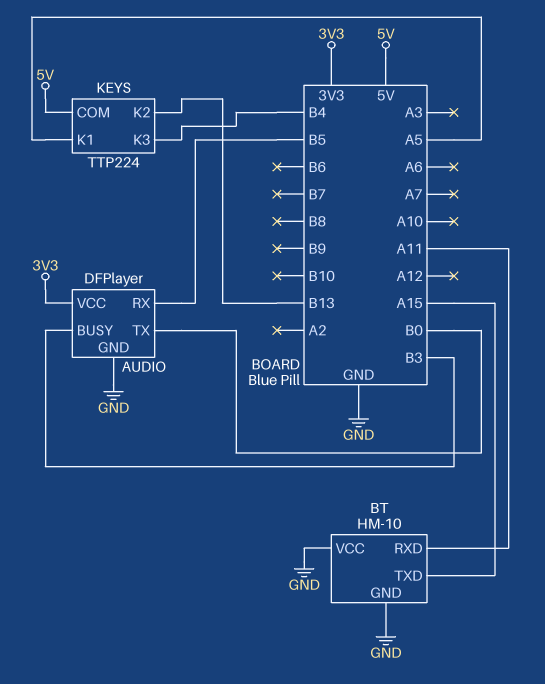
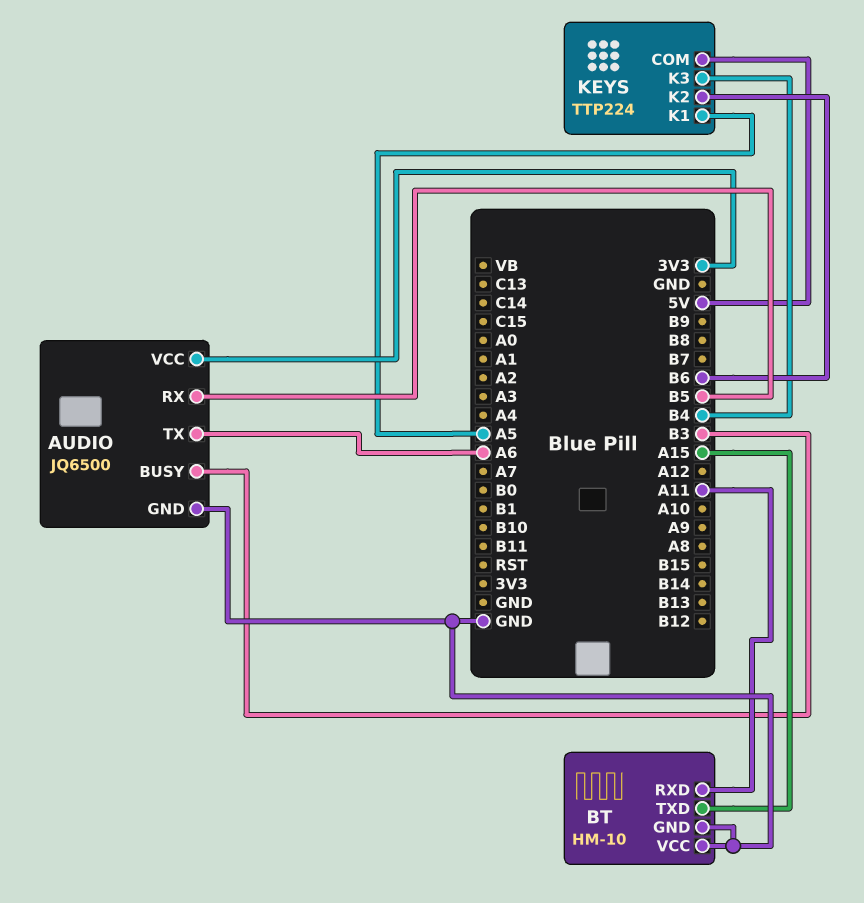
AUDIO: DFPlayer -> JQ6500
AUDIO pin TX: B0 -> A6
KEYS pin K2: B13 -> B6

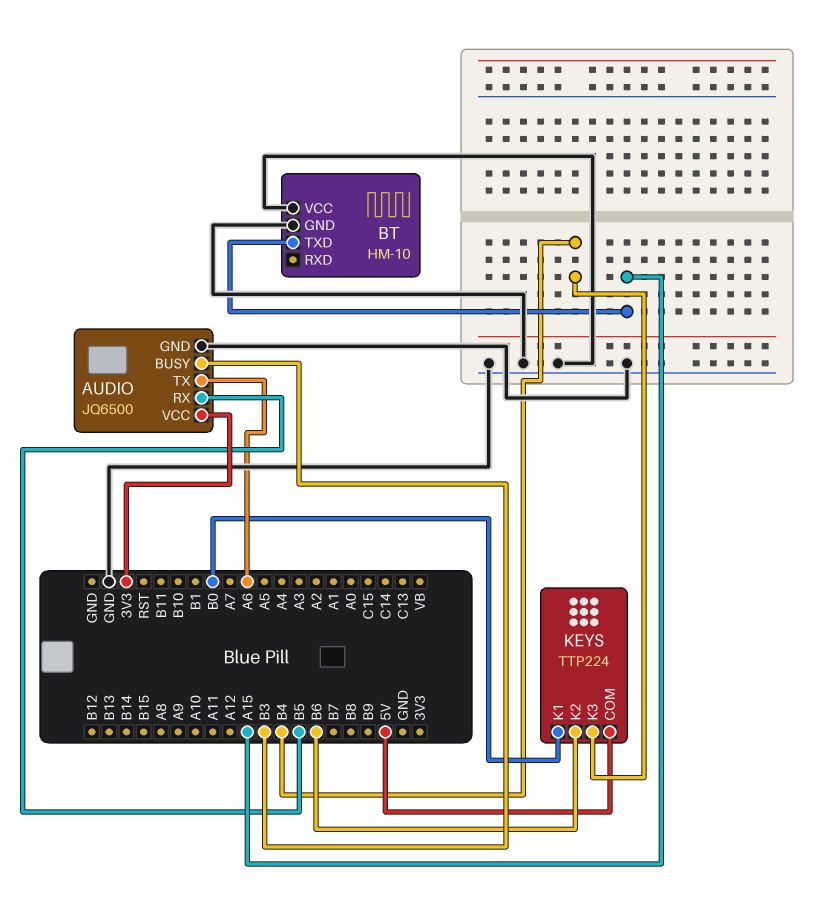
BT pin RXD: A11 -> none
KEYS pin K1: A5 -> B0

